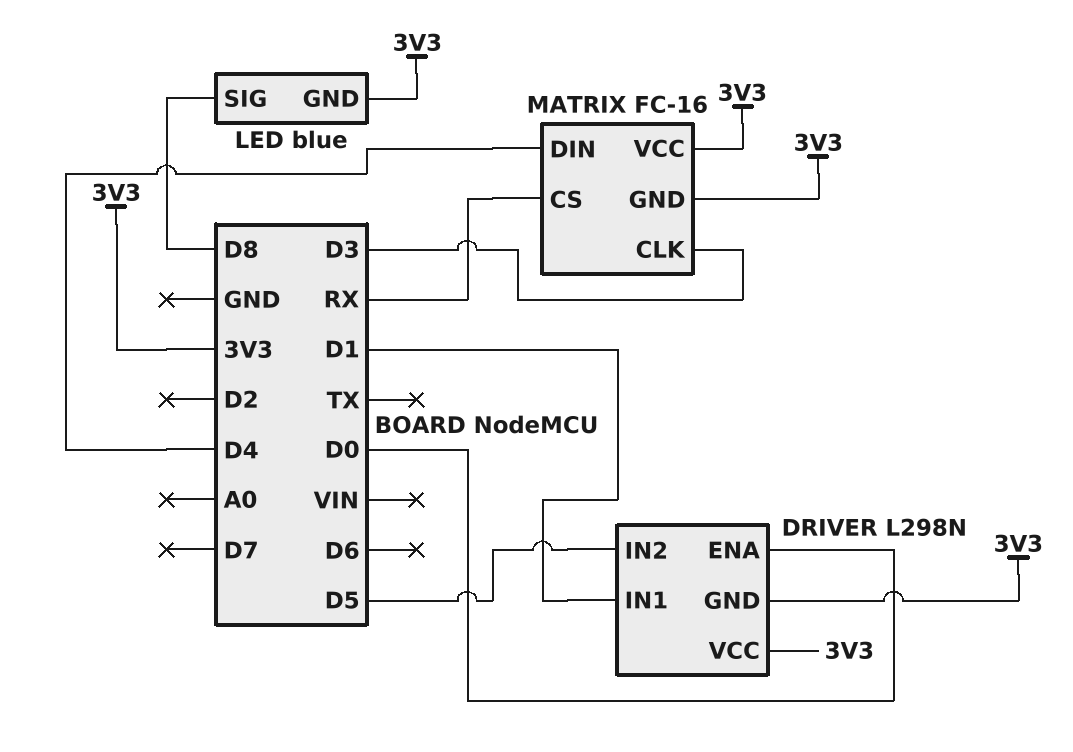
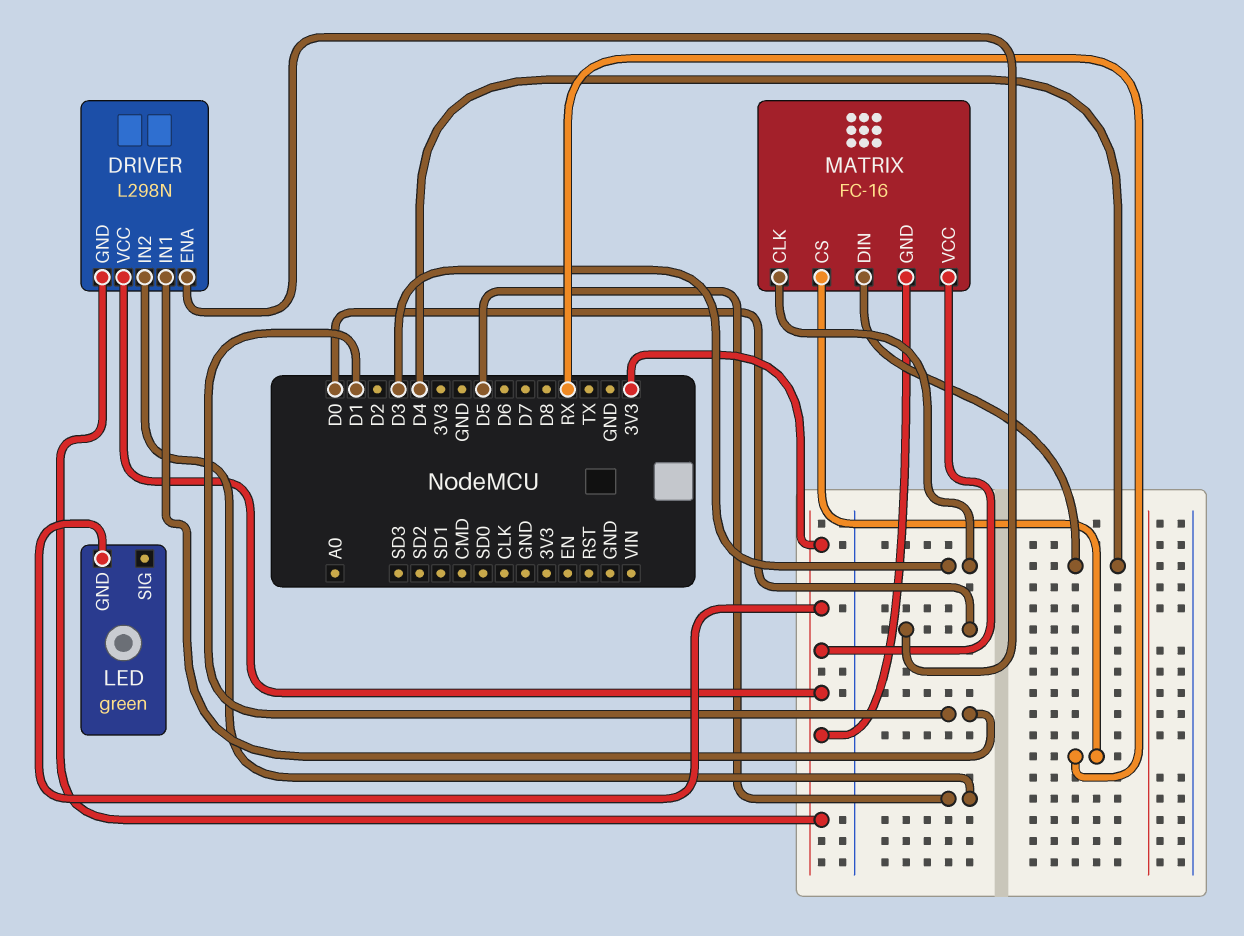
LED: blue -> green
LED pin SIG: D8 -> none

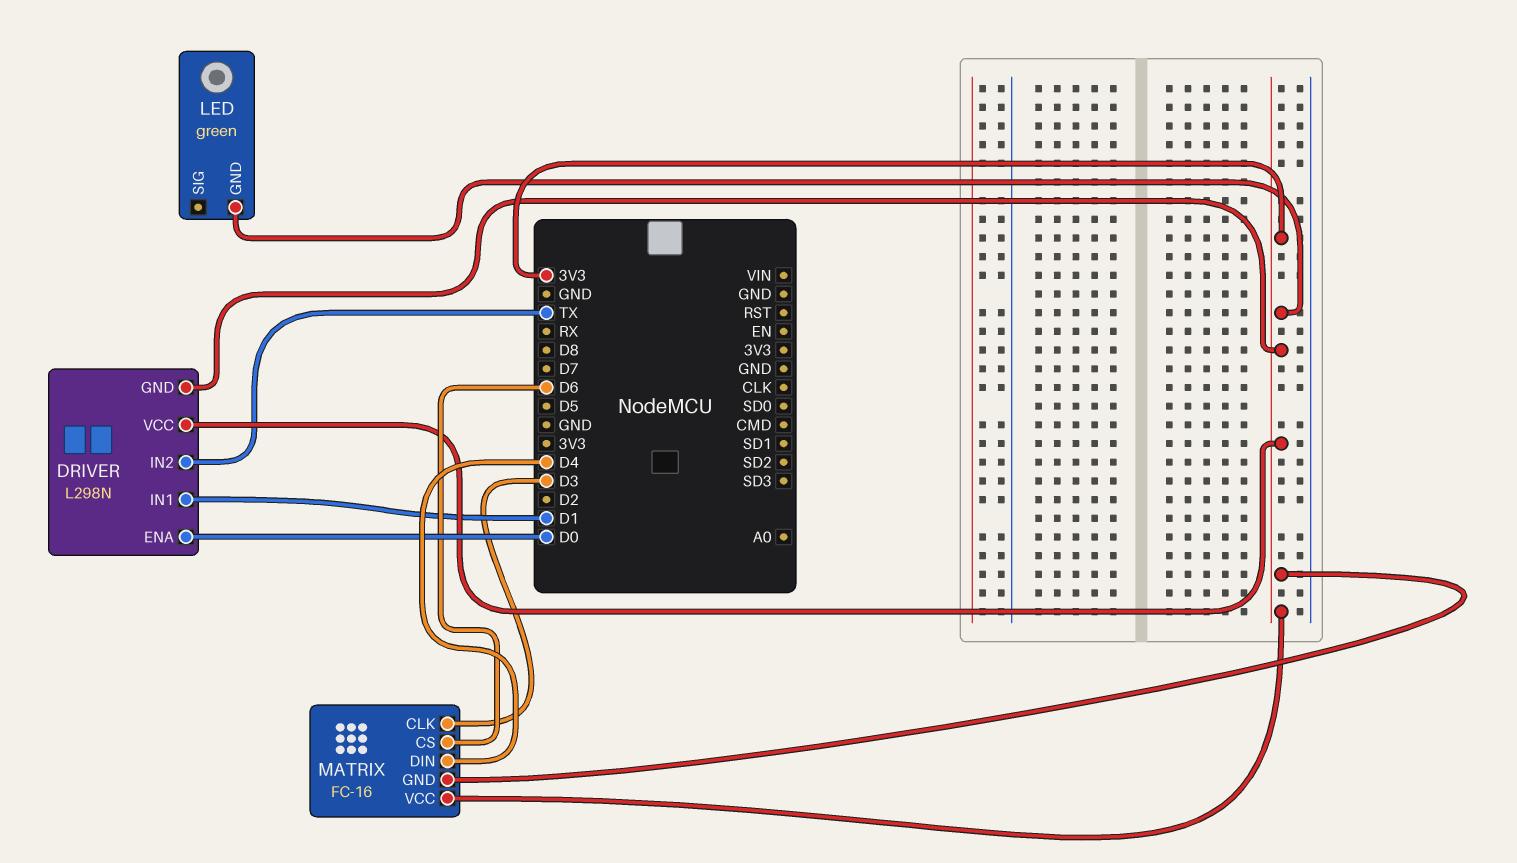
DRIVER pin IN2: D5 -> TX
MATRIX pin CS: RX -> D6

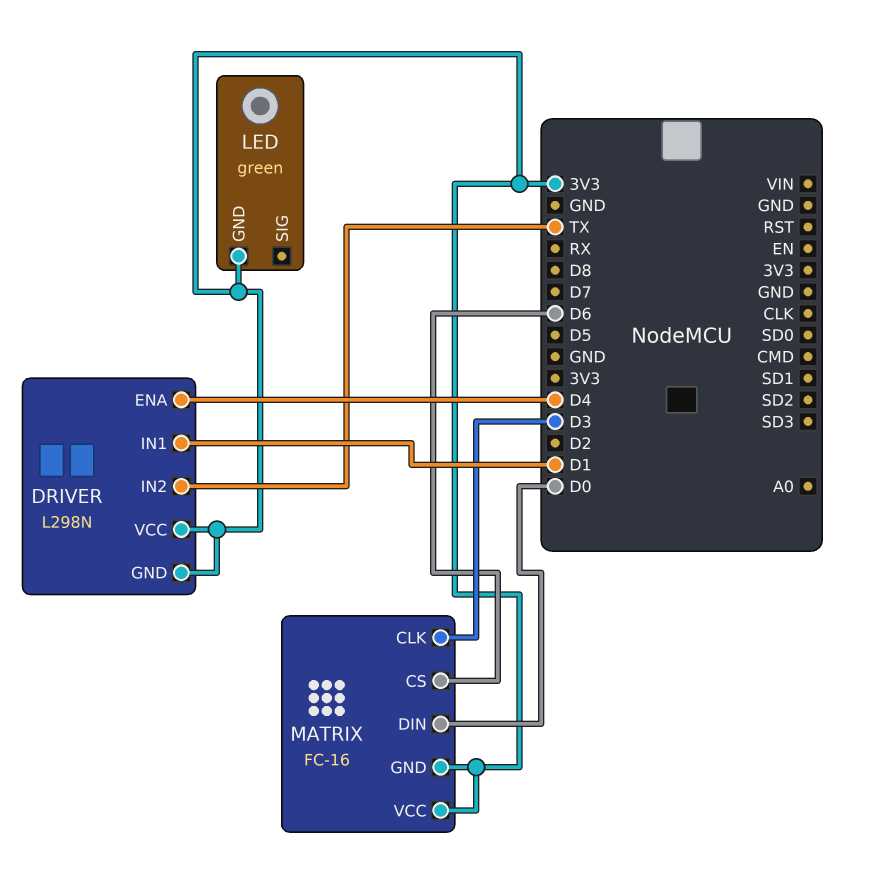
DRIVER pin ENA: D0 -> D4
MATRIX pin DIN: D4 -> D0

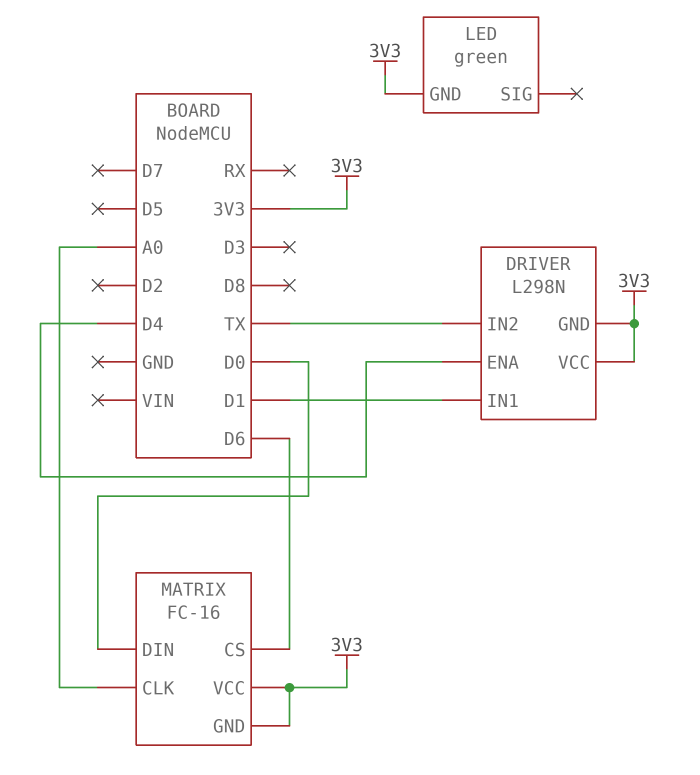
MATRIX pin CLK: D3 -> A0

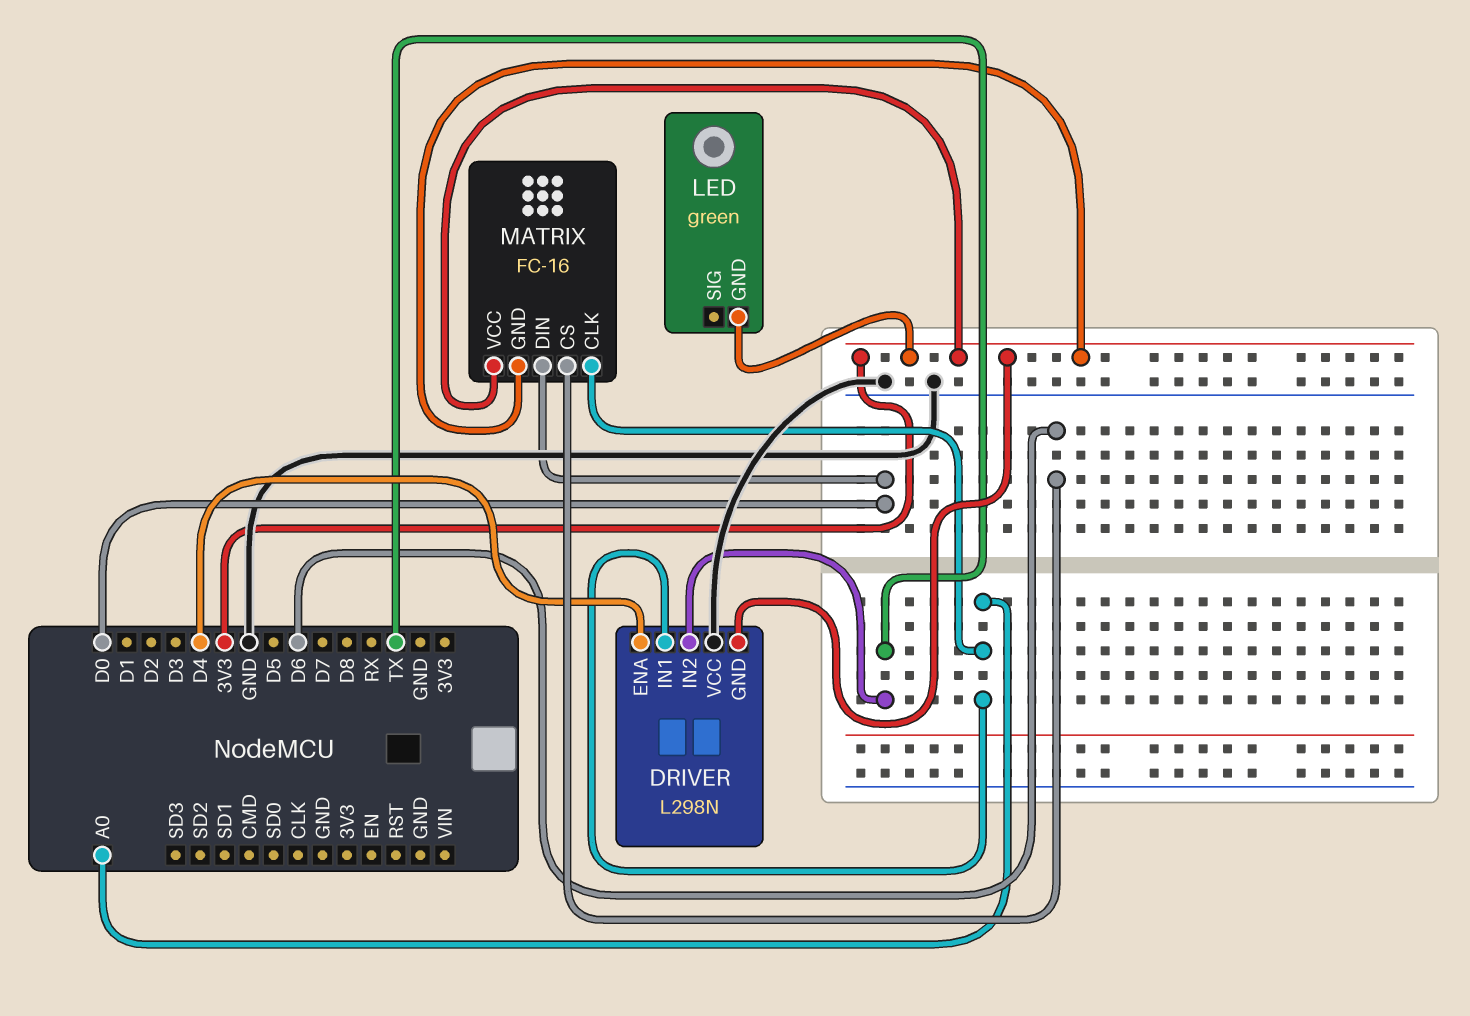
DRIVER pin IN1: D1 -> A0
DRIVER pin VCC: 3V3 -> GND

